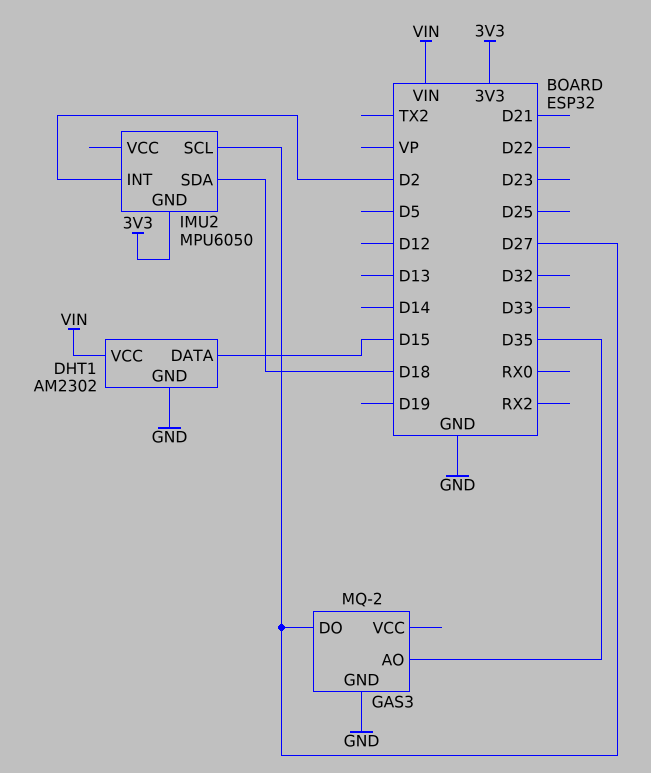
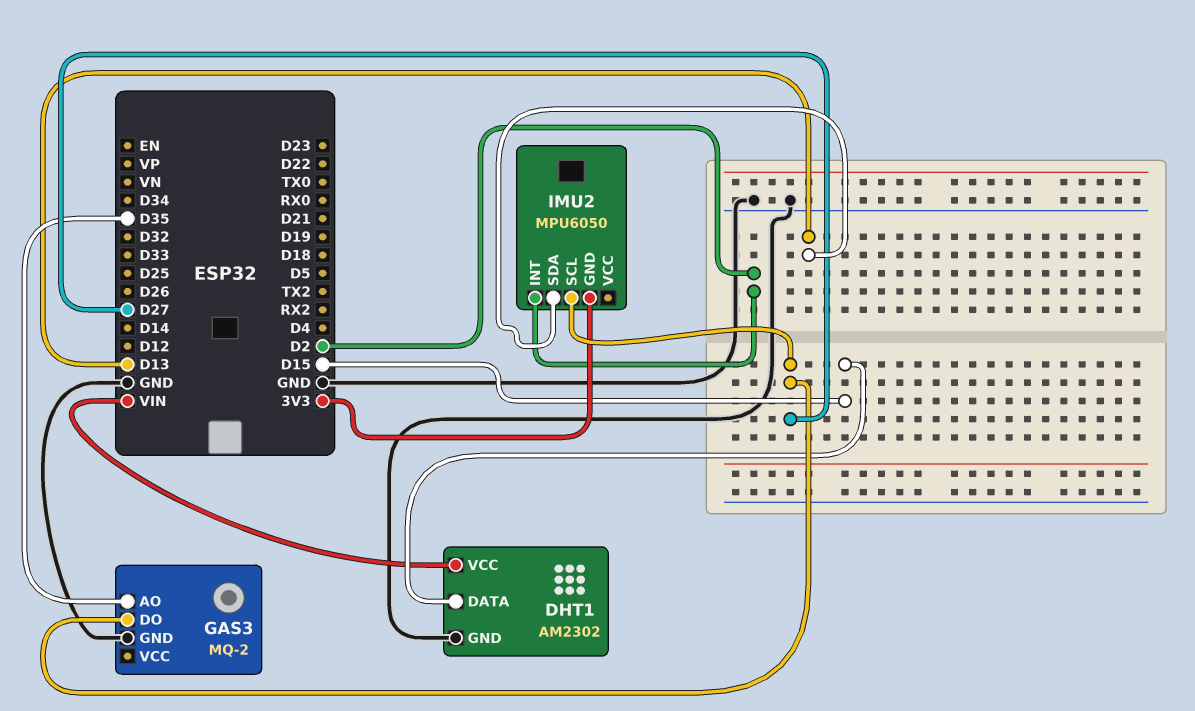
IMU2 pin SDA: D18 -> D13

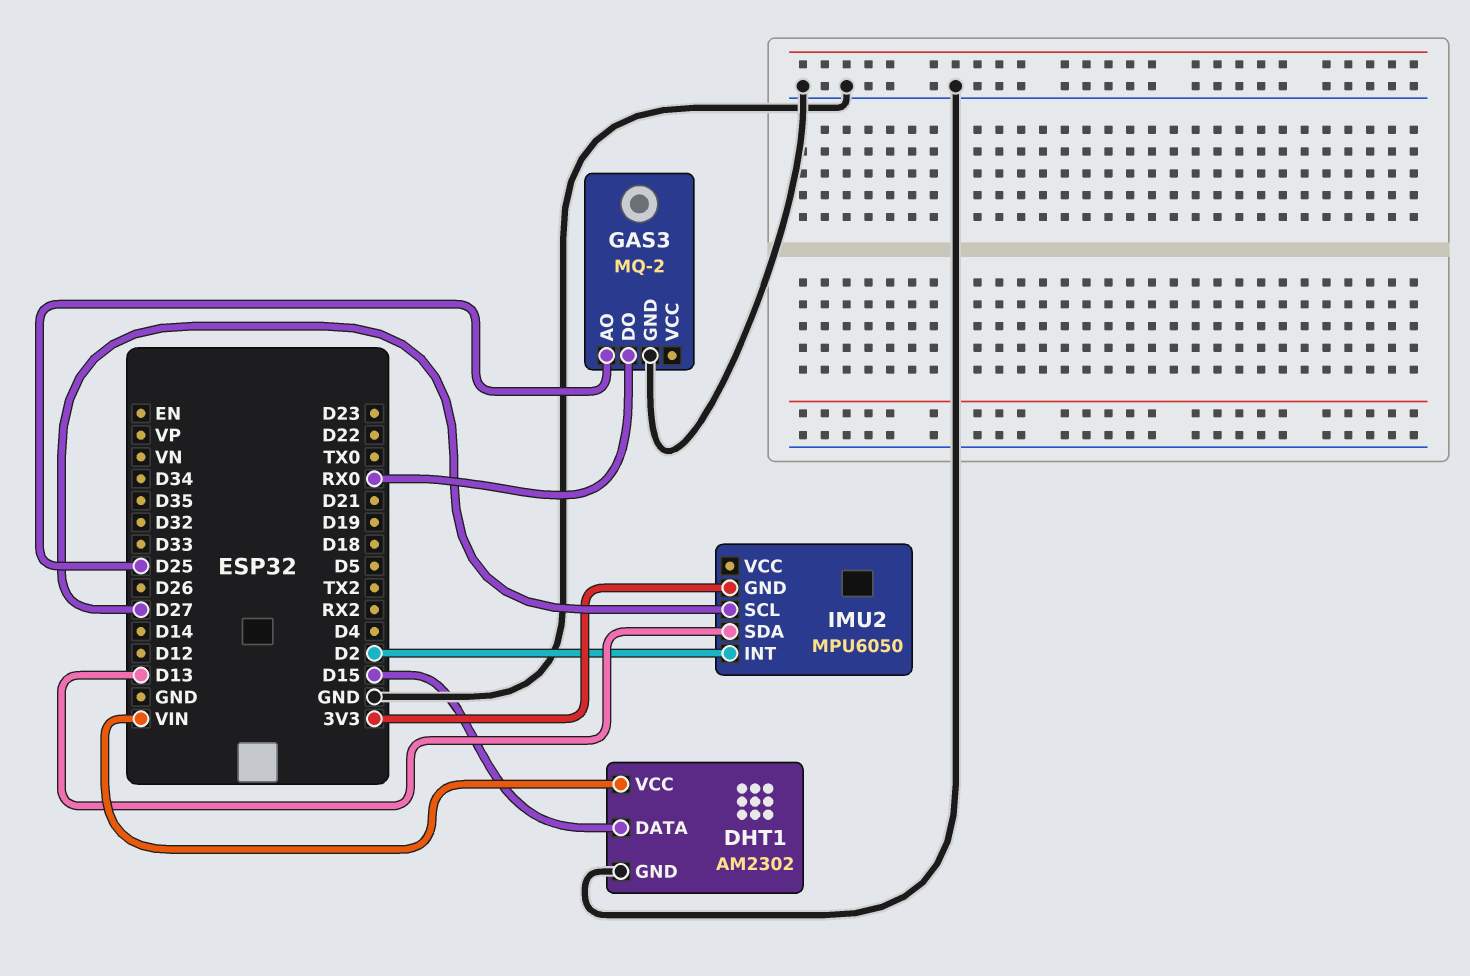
GAS3 pin AO: D35 -> D25
GAS3 pin DO: D27 -> RX0

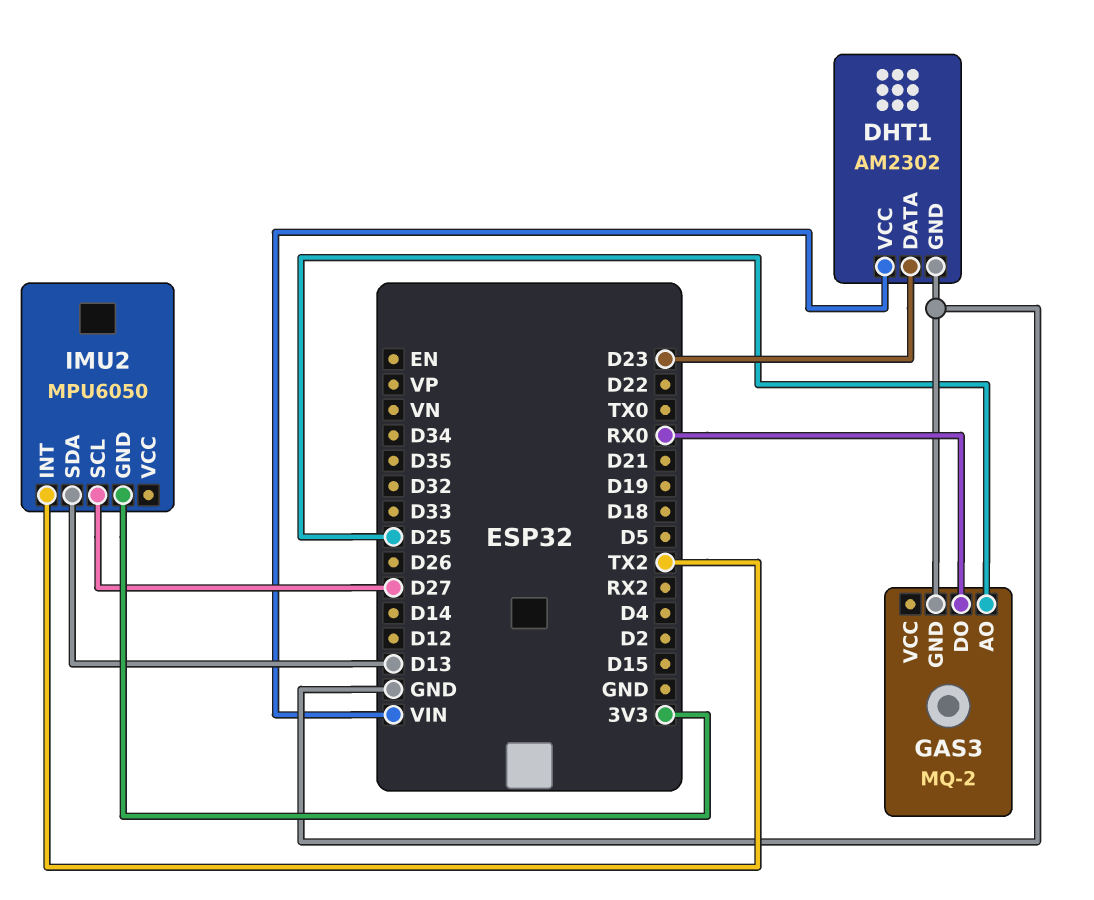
DHT1 pin DATA: D15 -> D23
IMU2 pin INT: D2 -> TX2

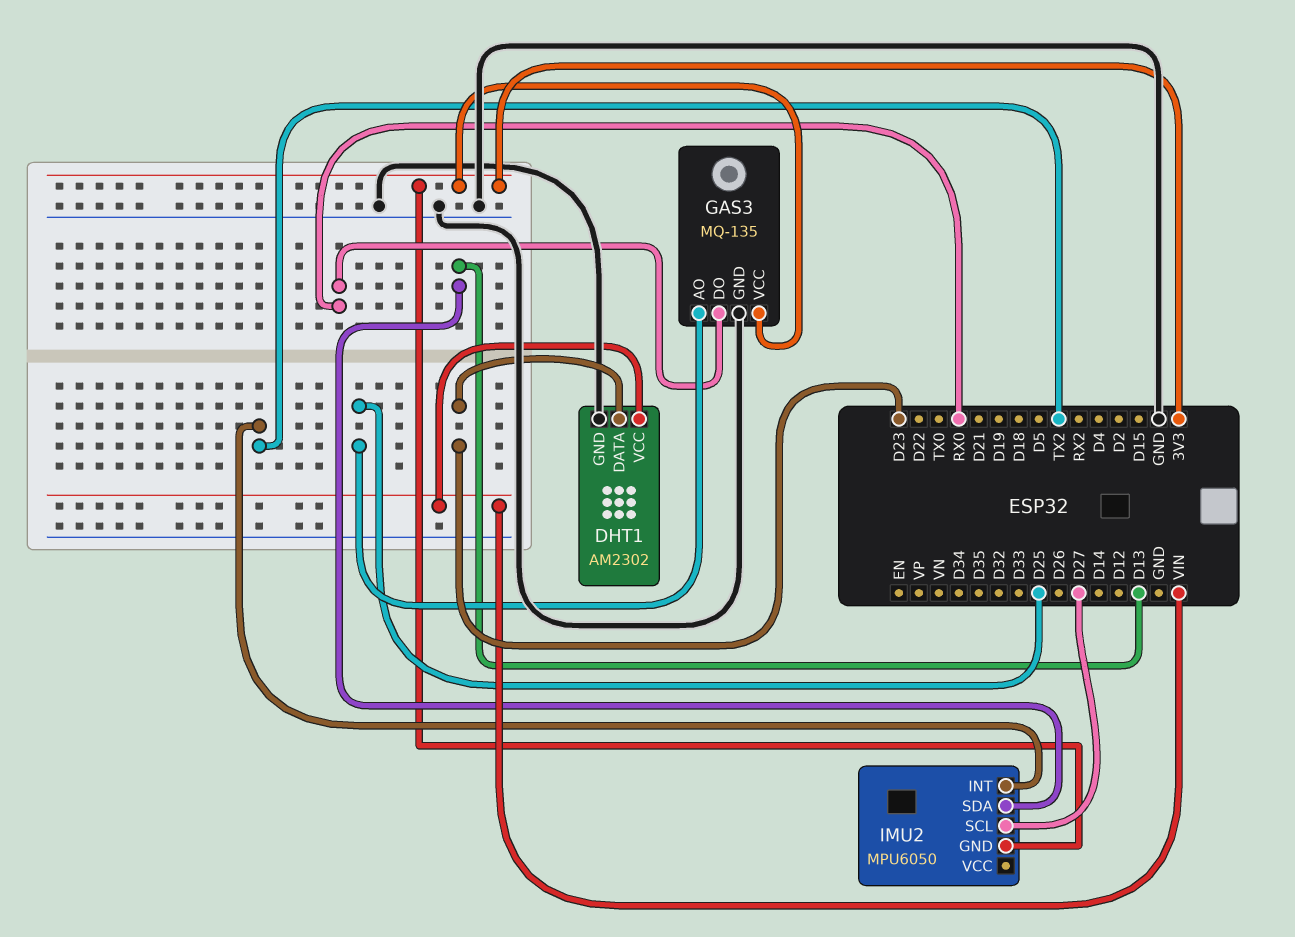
GAS3: MQ-2 -> MQ-135
GAS3 pin VCC: none -> 3V3

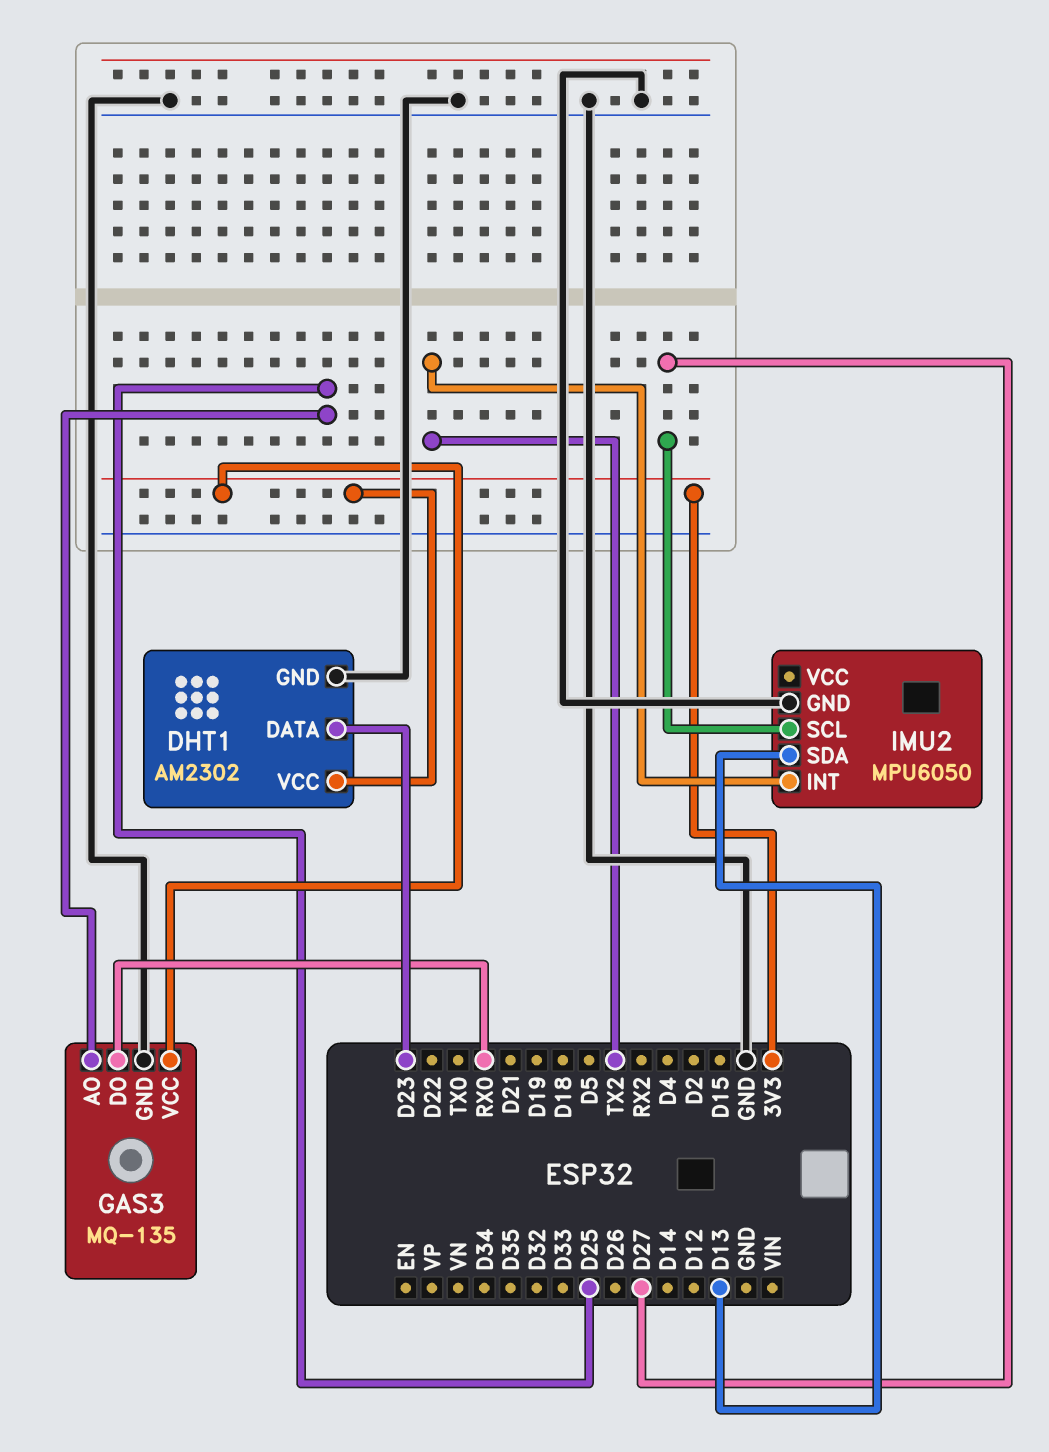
DHT1 pin VCC: VIN -> 3V3
IMU2 pin GND: 3V3 -> GND

